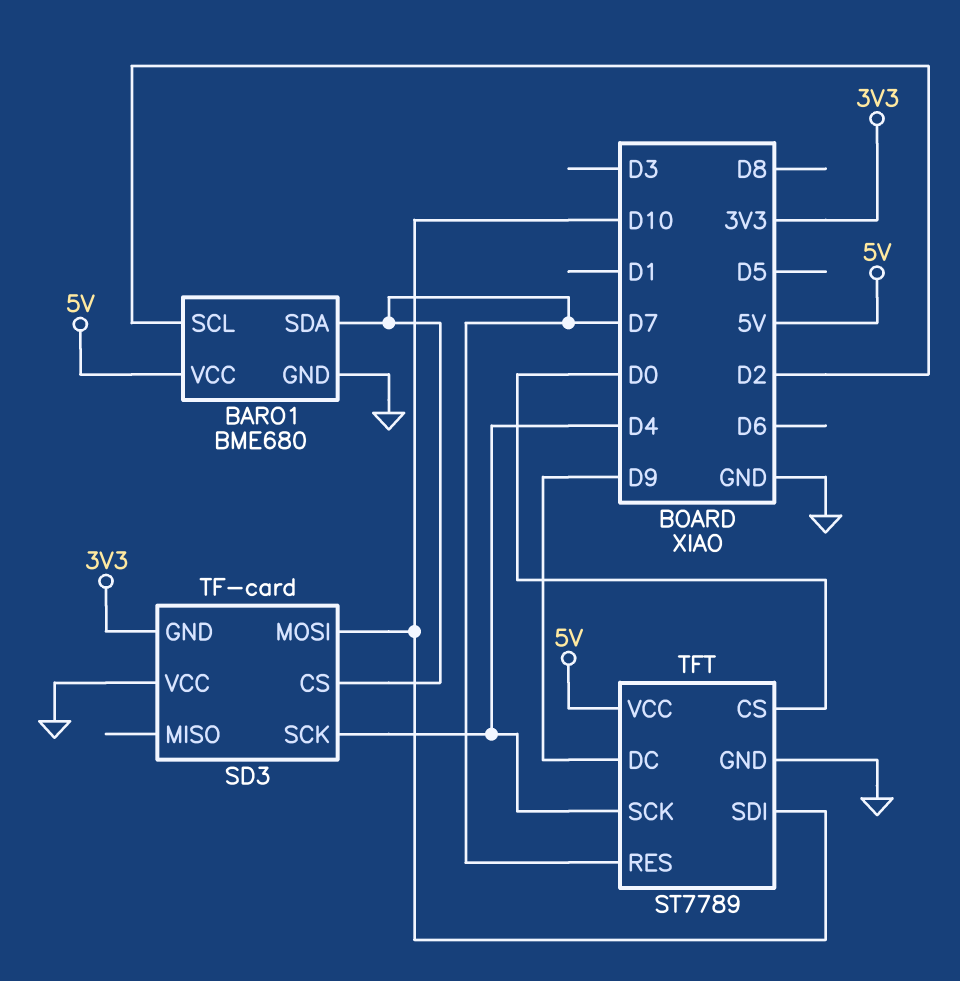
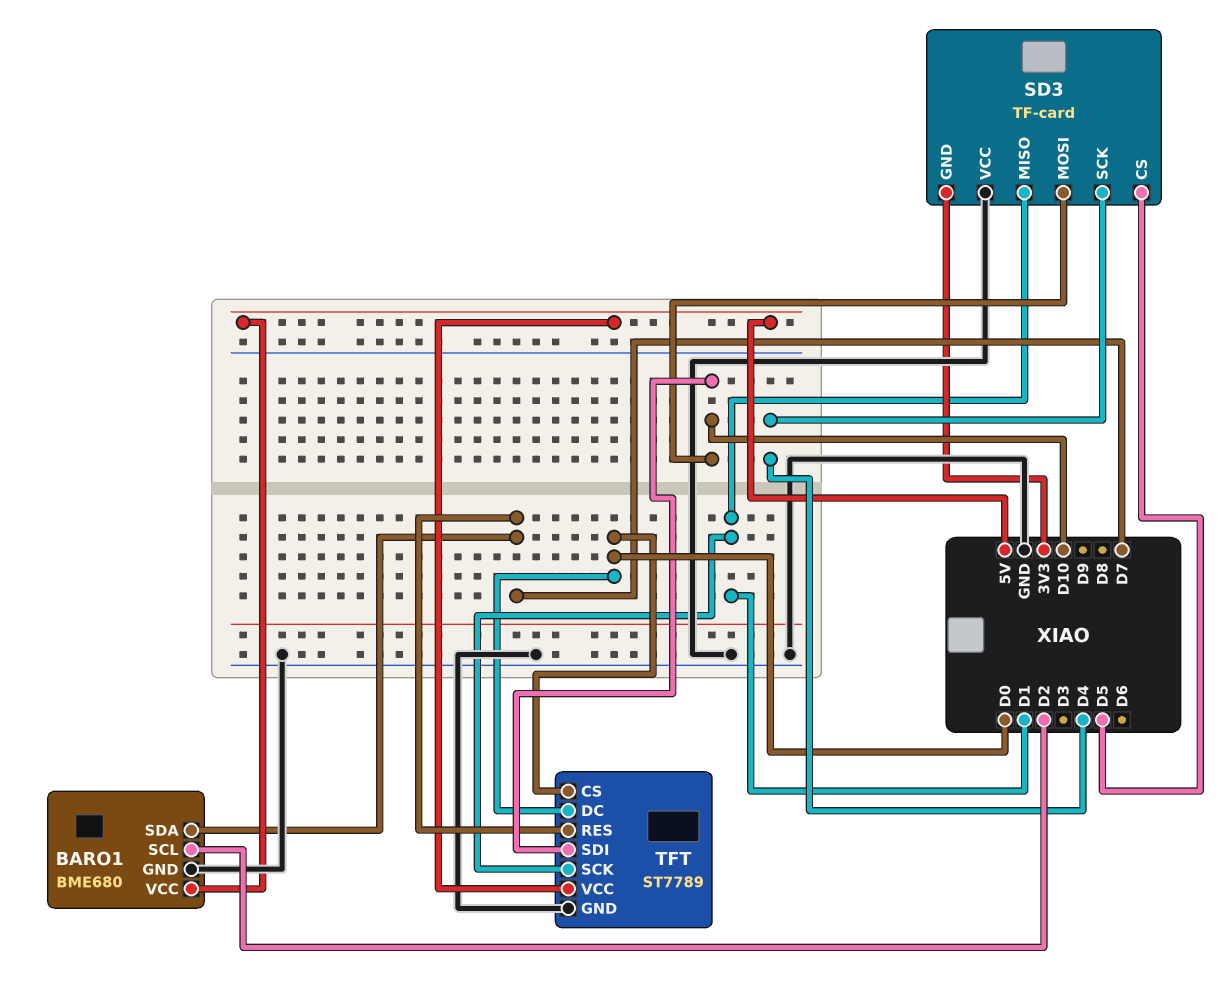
SD3 pin CS: D7 -> D5
SD3 pin MISO: none -> D1
TFT pin DC: D9 -> D0
TFT pin SCK: D4 -> D1

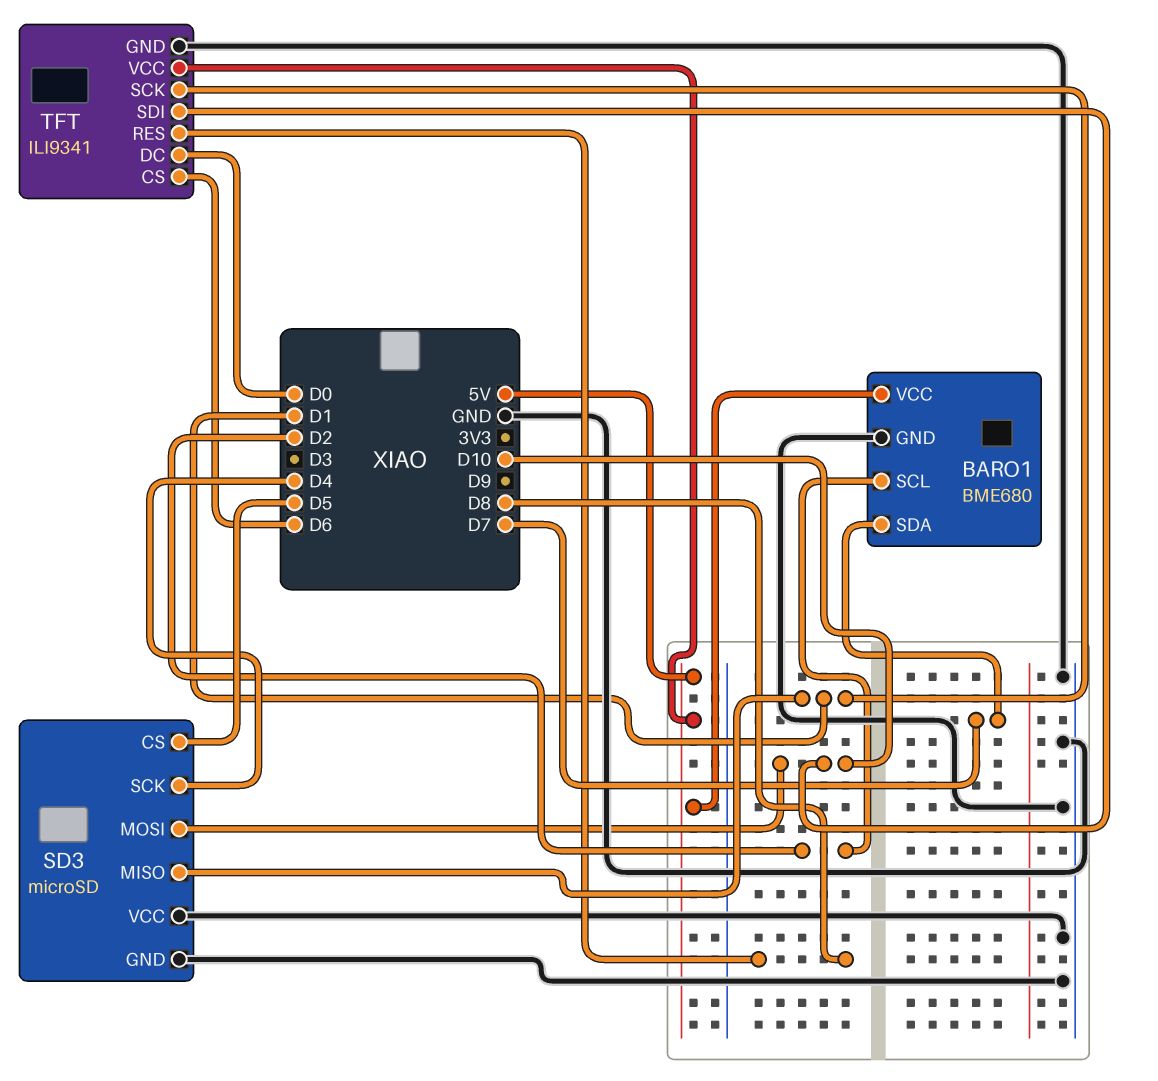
SD3: TF-card -> microSD
SD3 pin GND: 3V3 -> GND
TFT: ST7789 -> ILI9341
TFT pin CS: D0 -> D6
TFT pin RES: D7 -> D8

